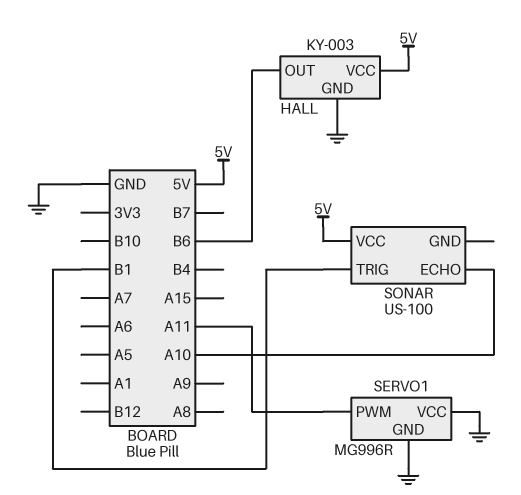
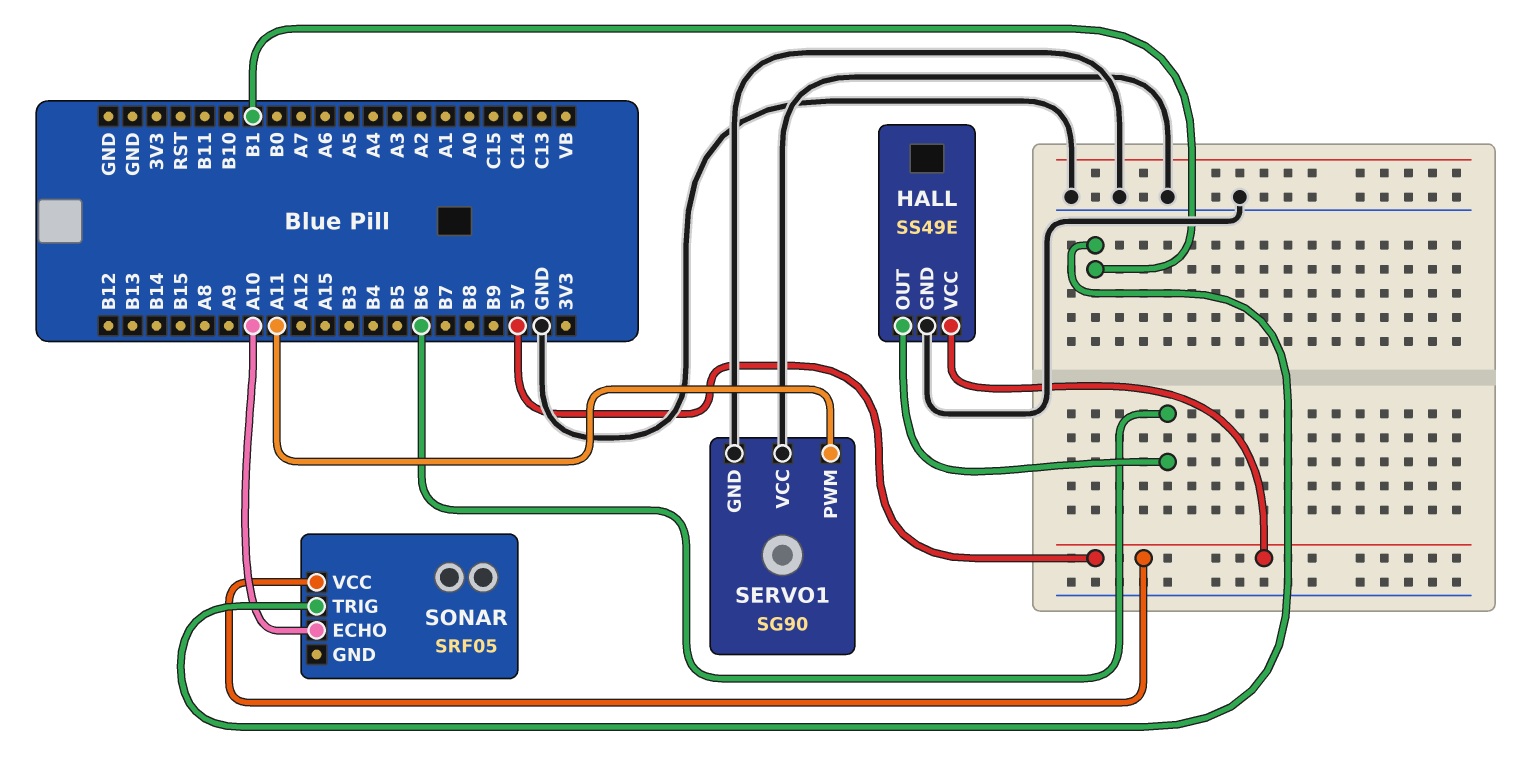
HALL: KY-003 -> SS49E
SERVO1: MG996R -> SG90
SONAR: US-100 -> SRF05

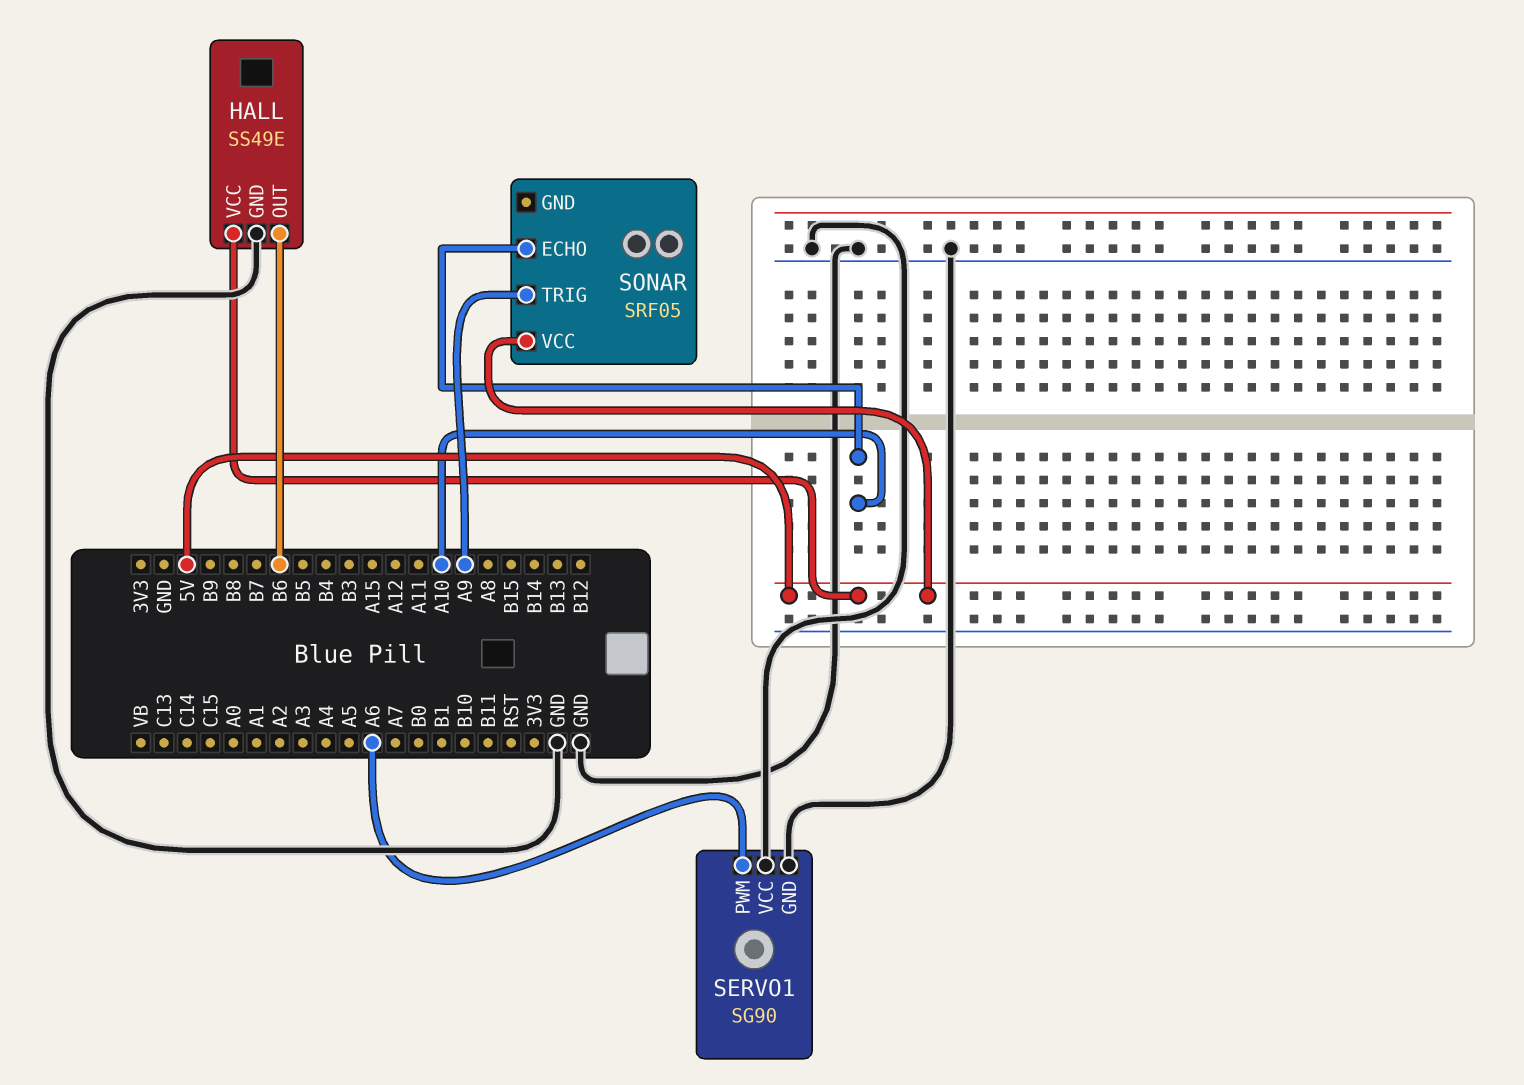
SERVO1 pin PWM: A11 -> A6
SONAR pin TRIG: B1 -> A9

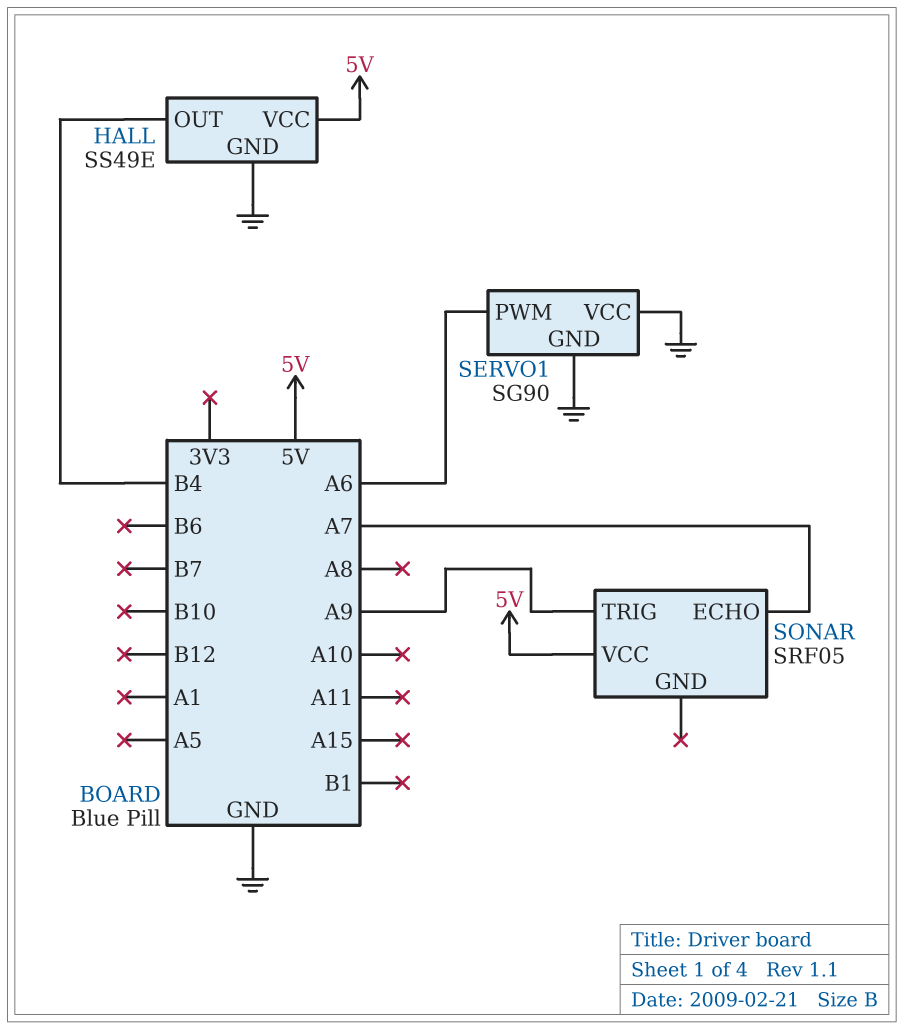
HALL pin OUT: B6 -> B4
SONAR pin ECHO: A10 -> A7

